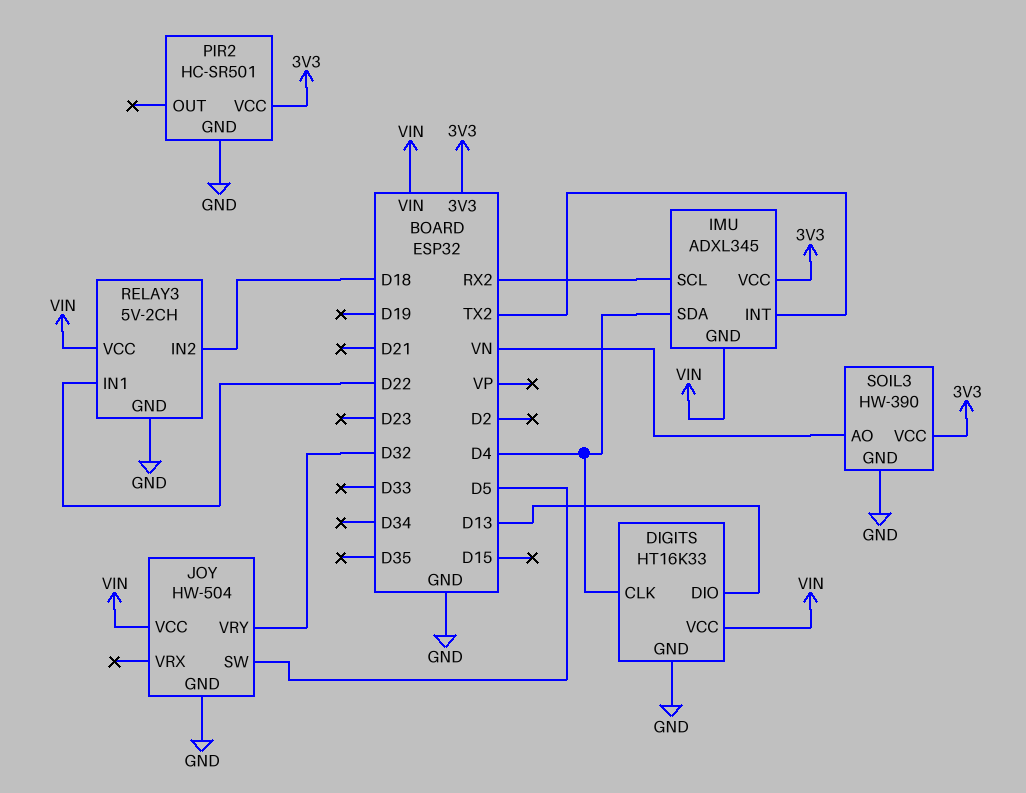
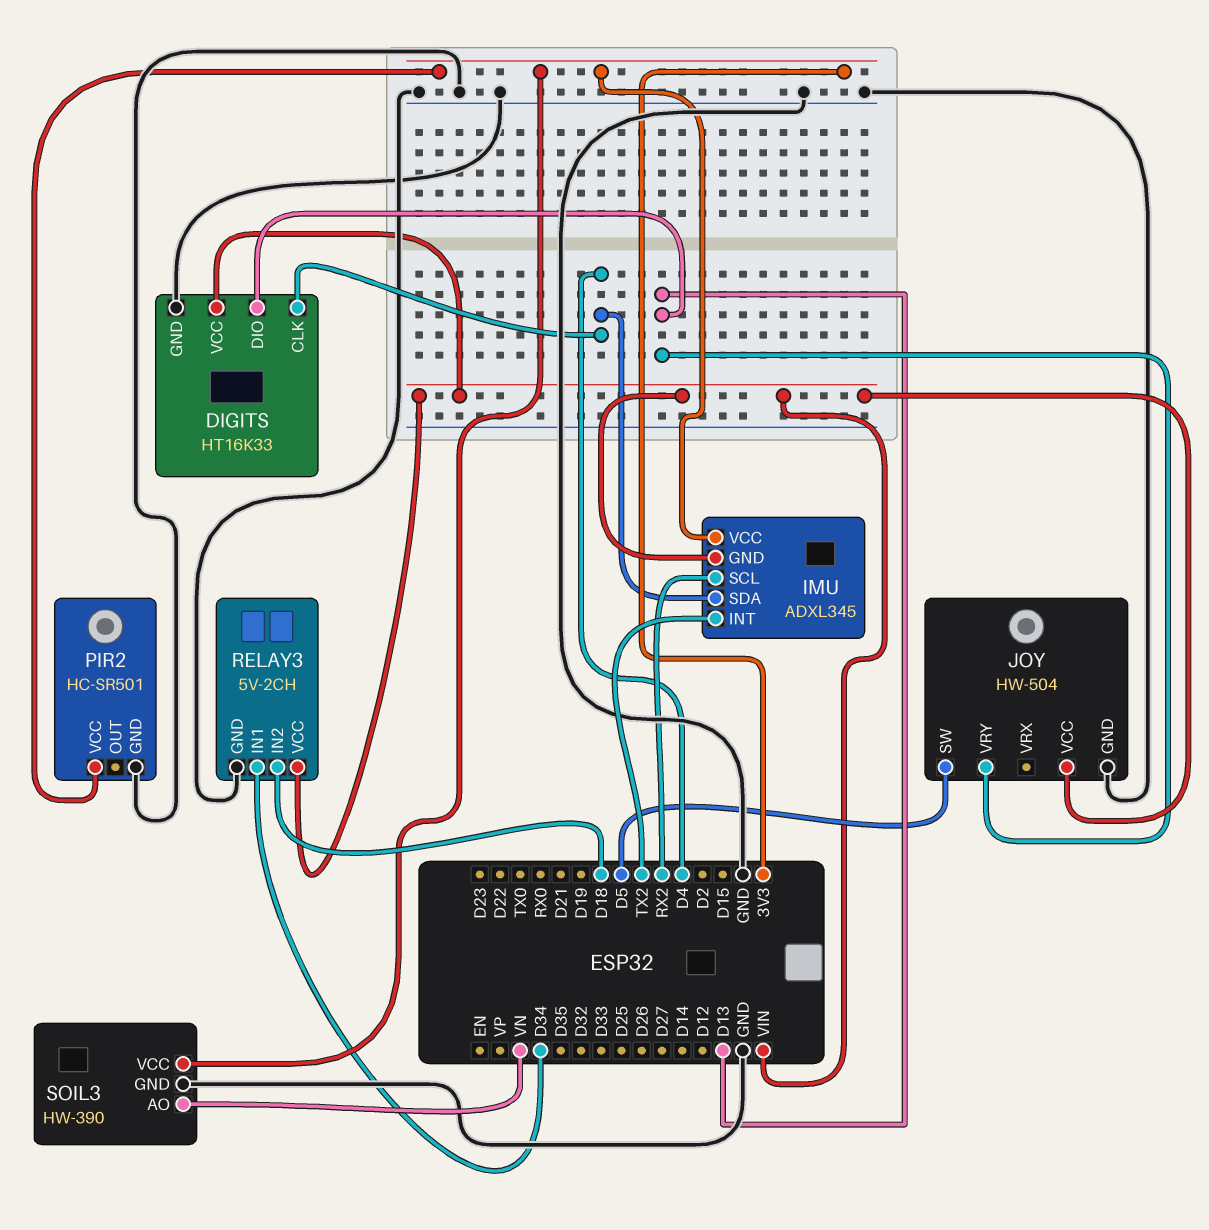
JOY pin VRY: D32 -> D13
RELAY3 pin IN1: D22 -> D34

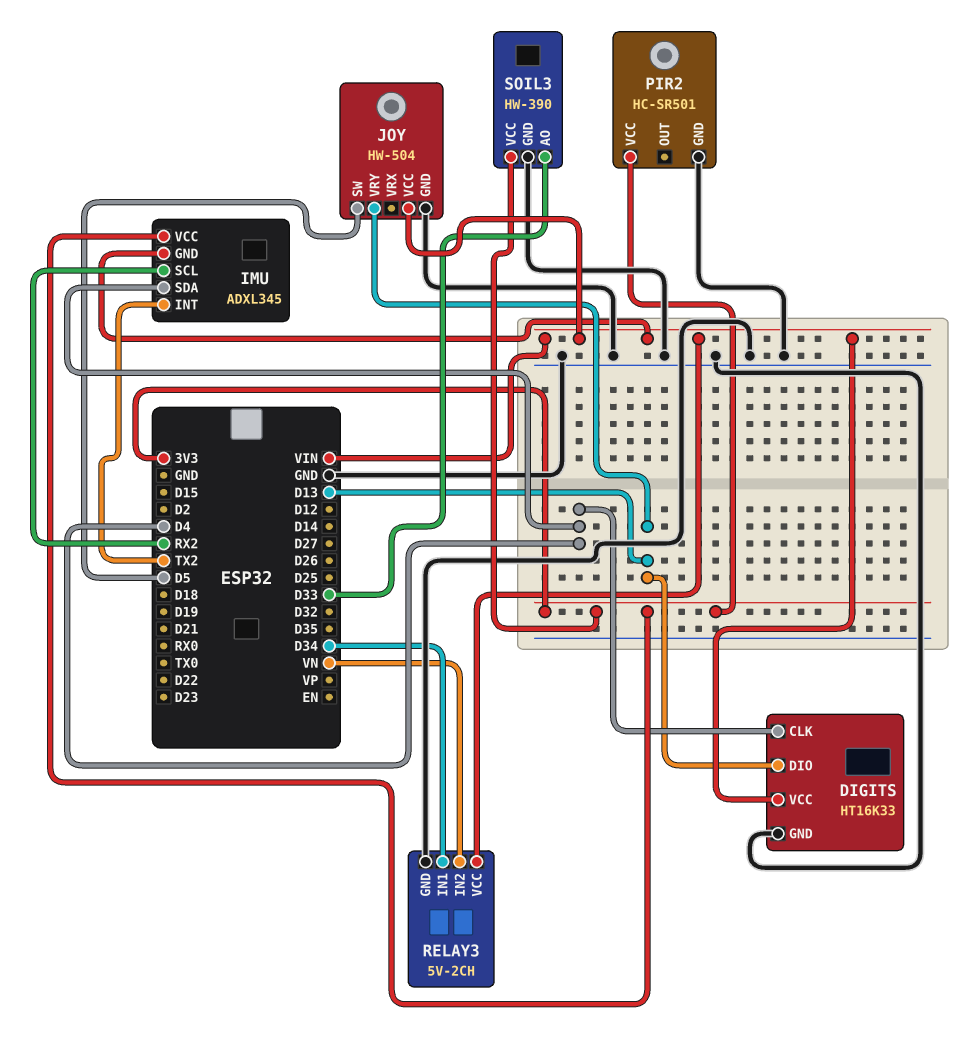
RELAY3 pin IN2: D18 -> VN
SOIL3 pin AO: VN -> D33

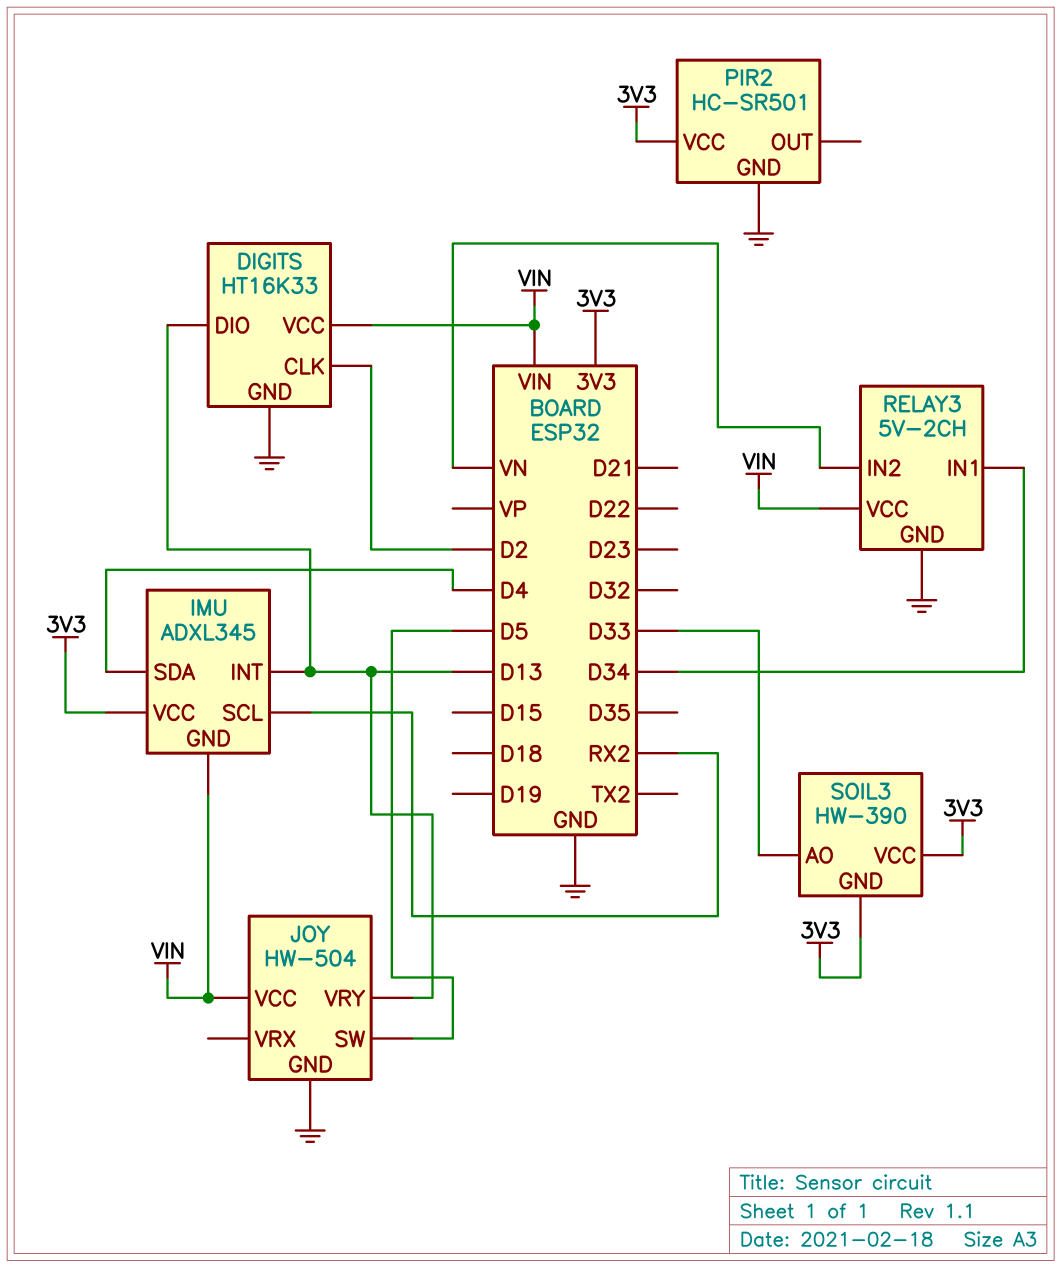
DIGITS pin CLK: D4 -> D2
IMU pin INT: TX2 -> D13
SOIL3 pin GND: GND -> 3V3

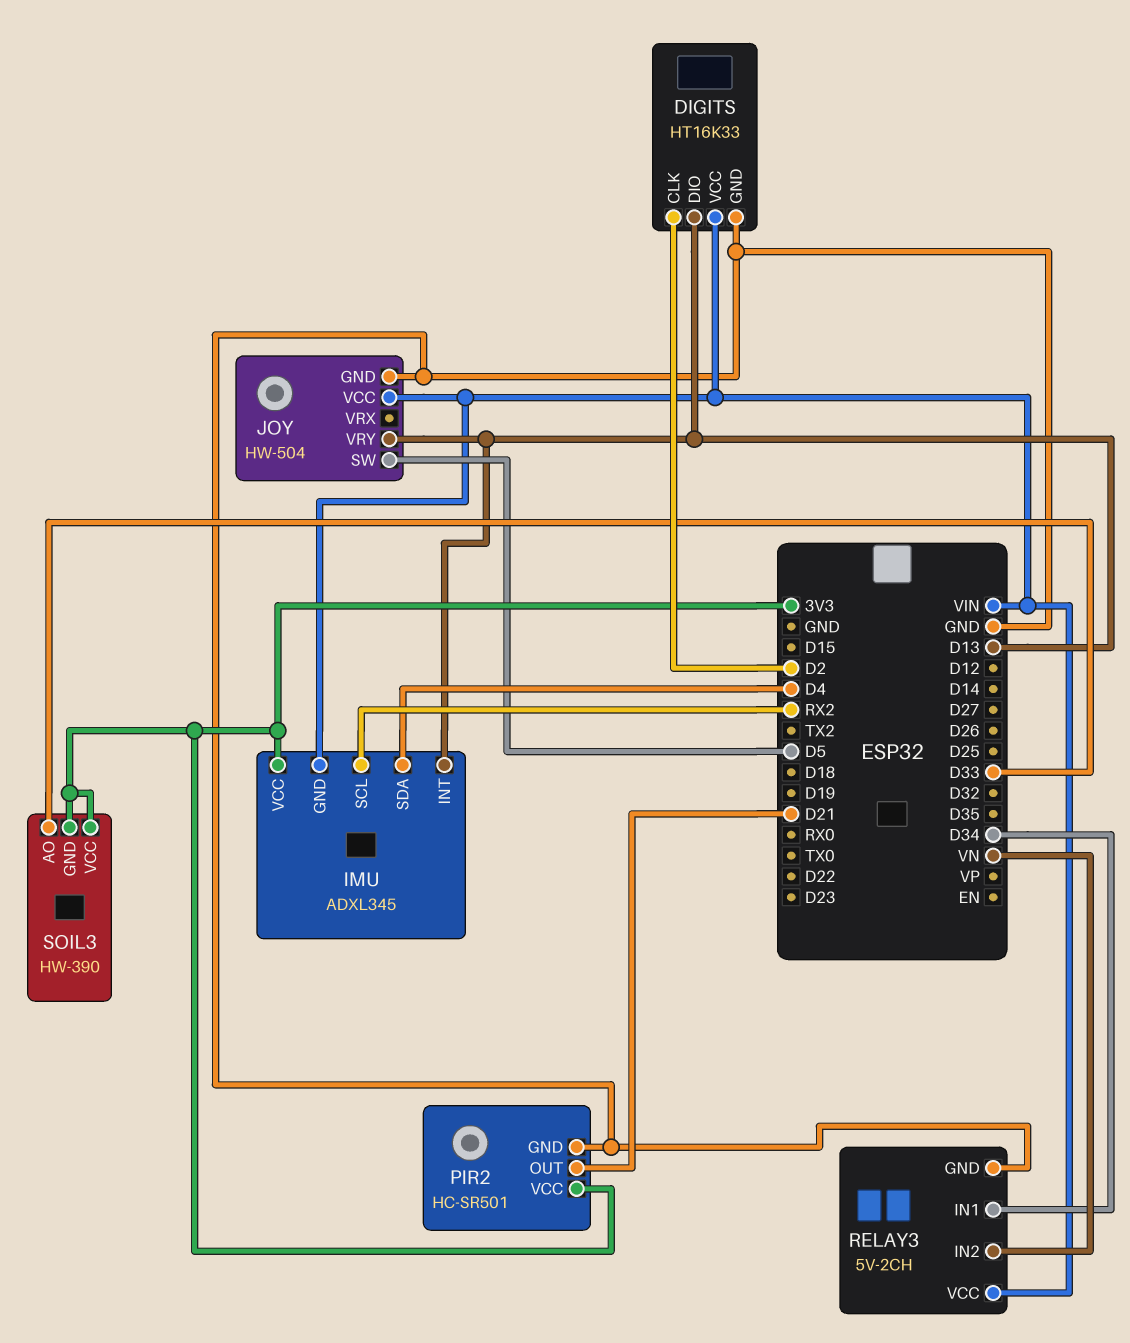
PIR2 pin OUT: none -> D21

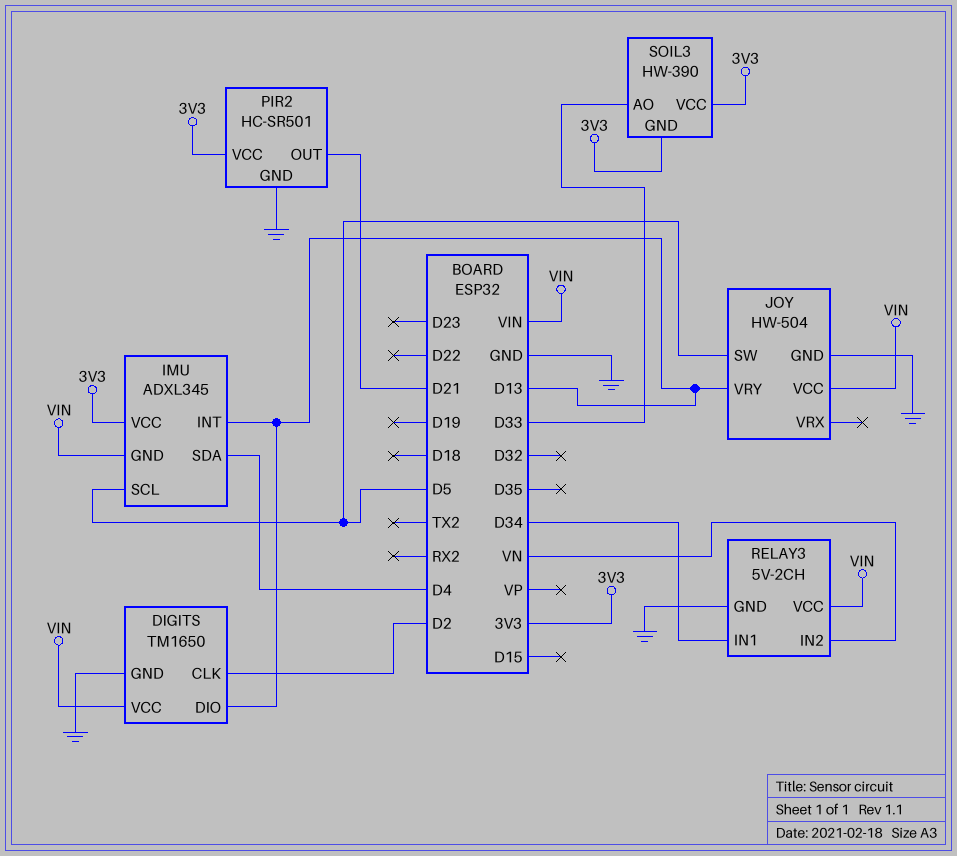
DIGITS: HT16K33 -> TM1650
IMU pin SCL: RX2 -> D5

